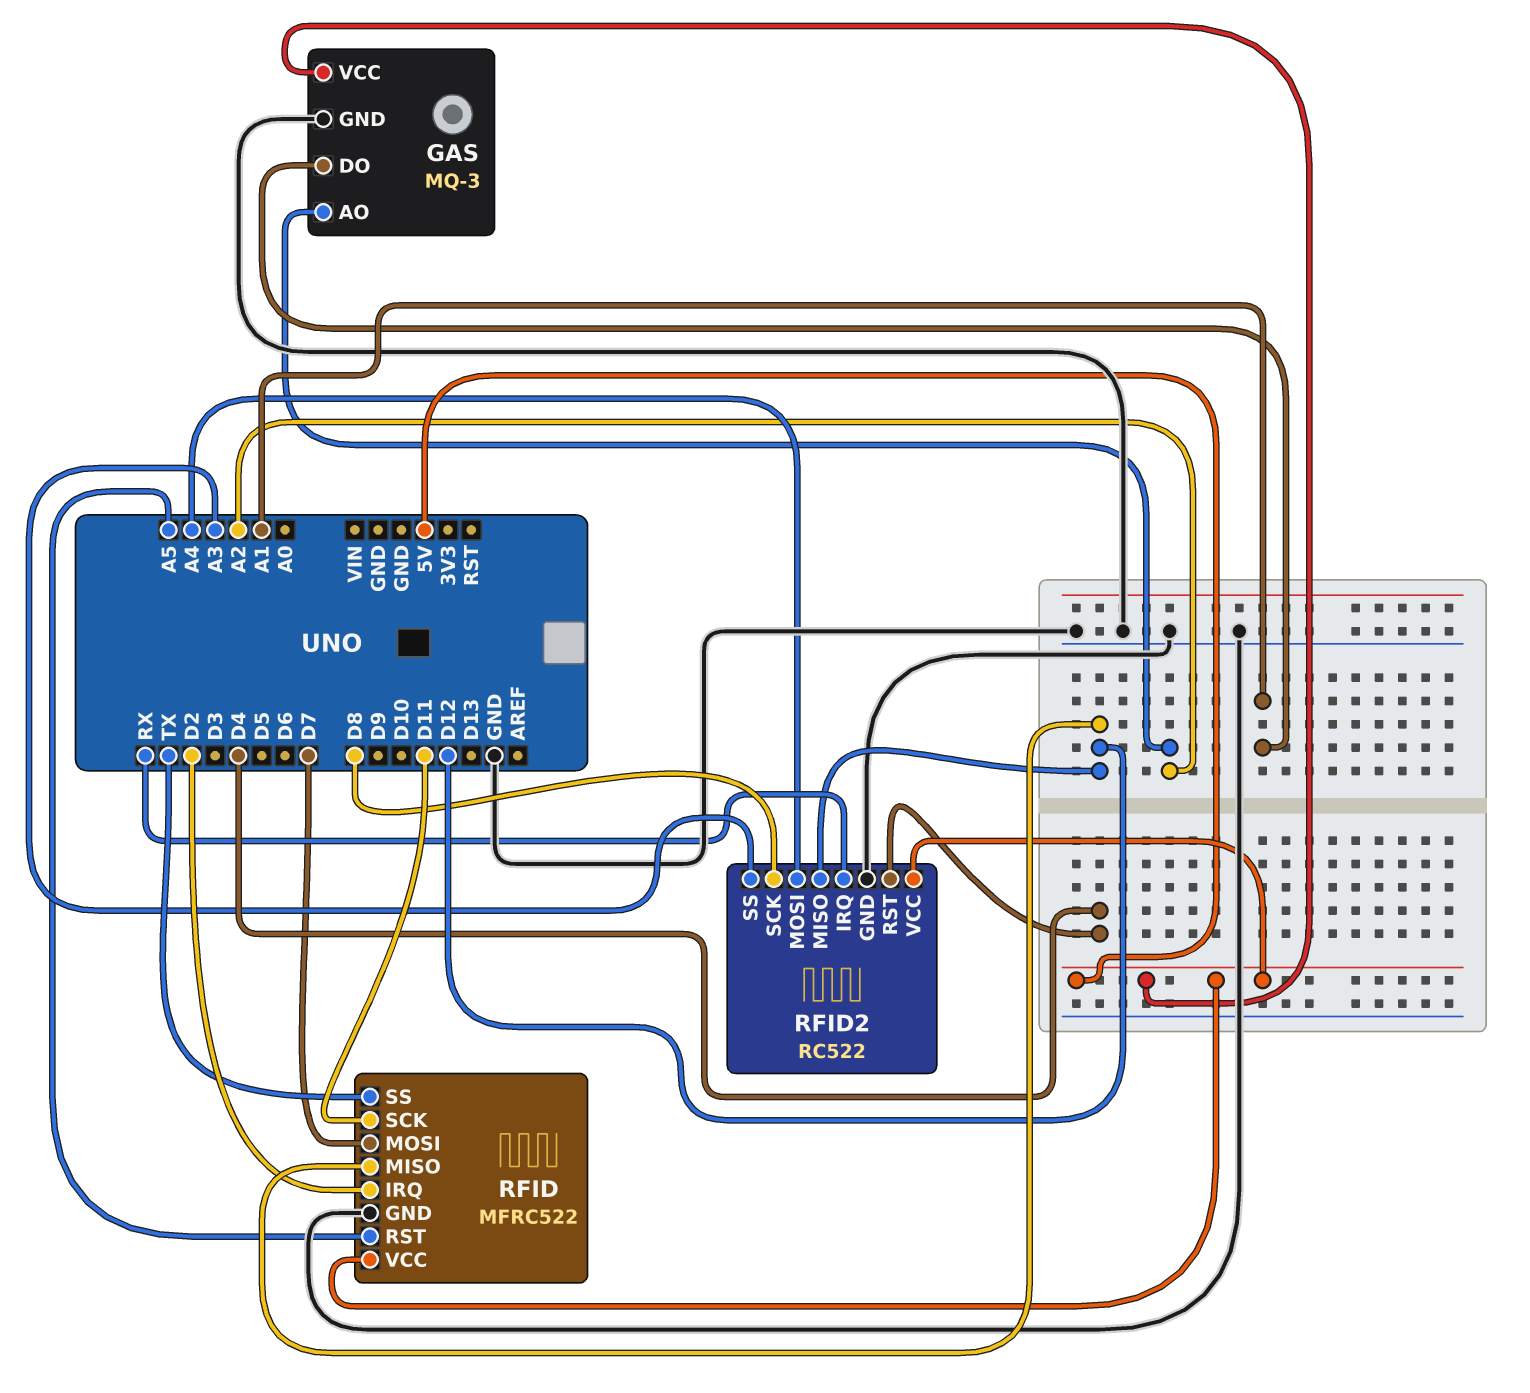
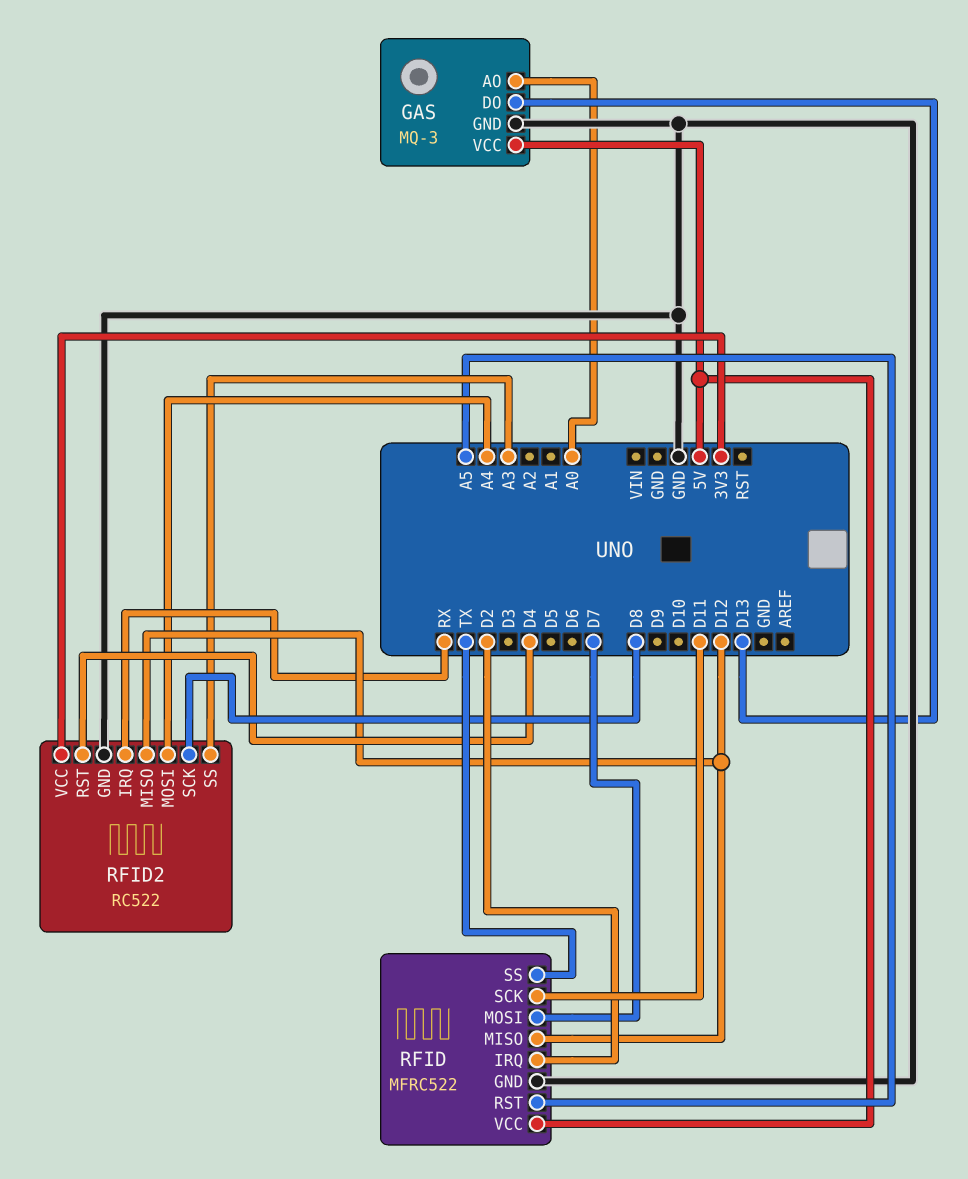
GAS pin AO: A2 -> A0
GAS pin DO: A1 -> D13
RFID2 pin VCC: 5V -> 3V3

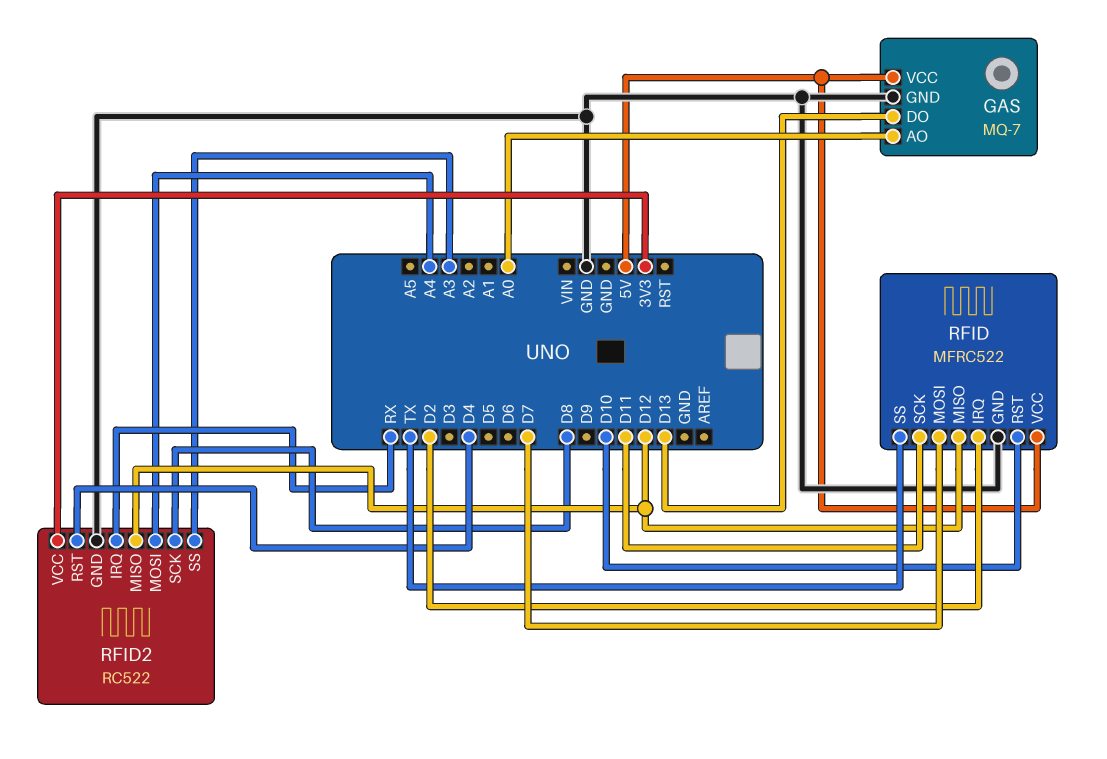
GAS: MQ-3 -> MQ-7
RFID pin RST: A5 -> D10

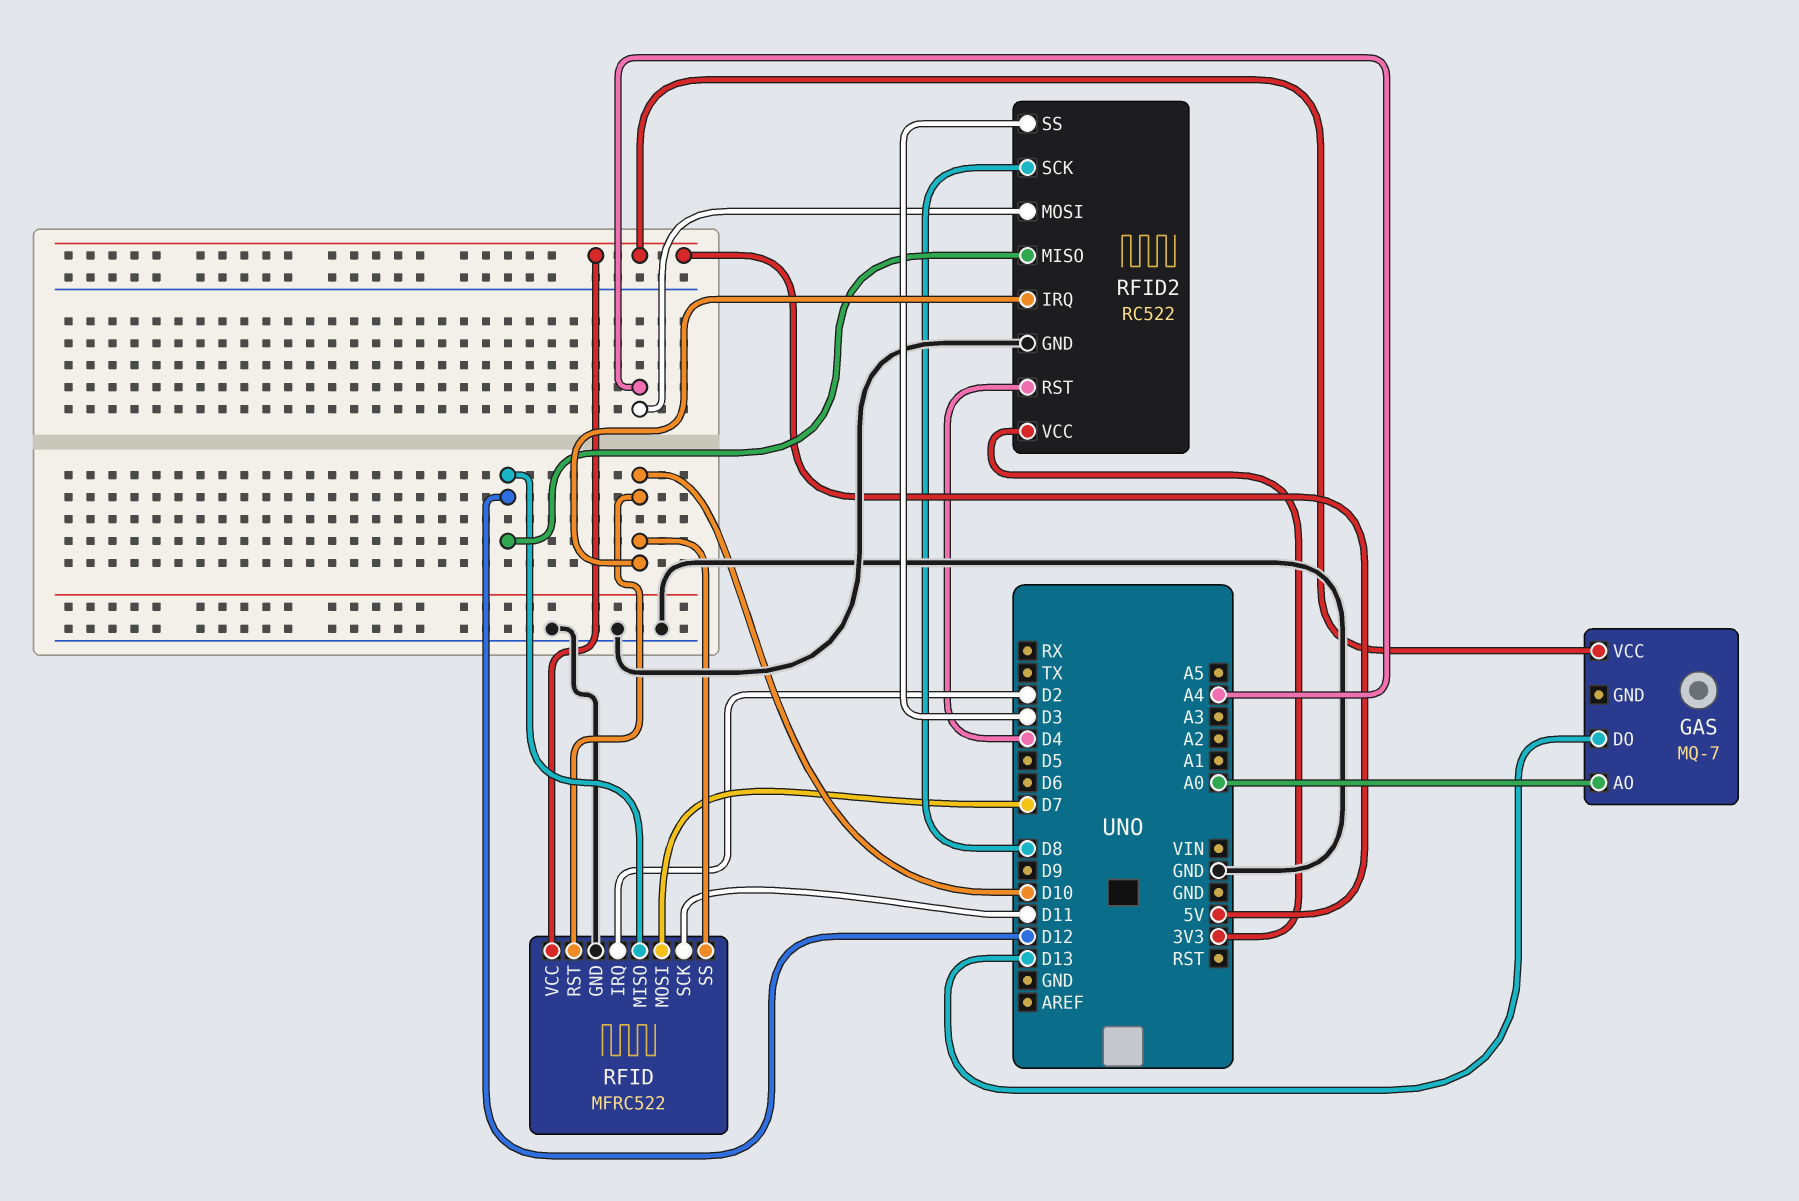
GAS pin GND: GND -> none
RFID pin SS: TX -> D10
RFID2 pin IRQ: RX -> D10
RFID2 pin SS: A3 -> D3

